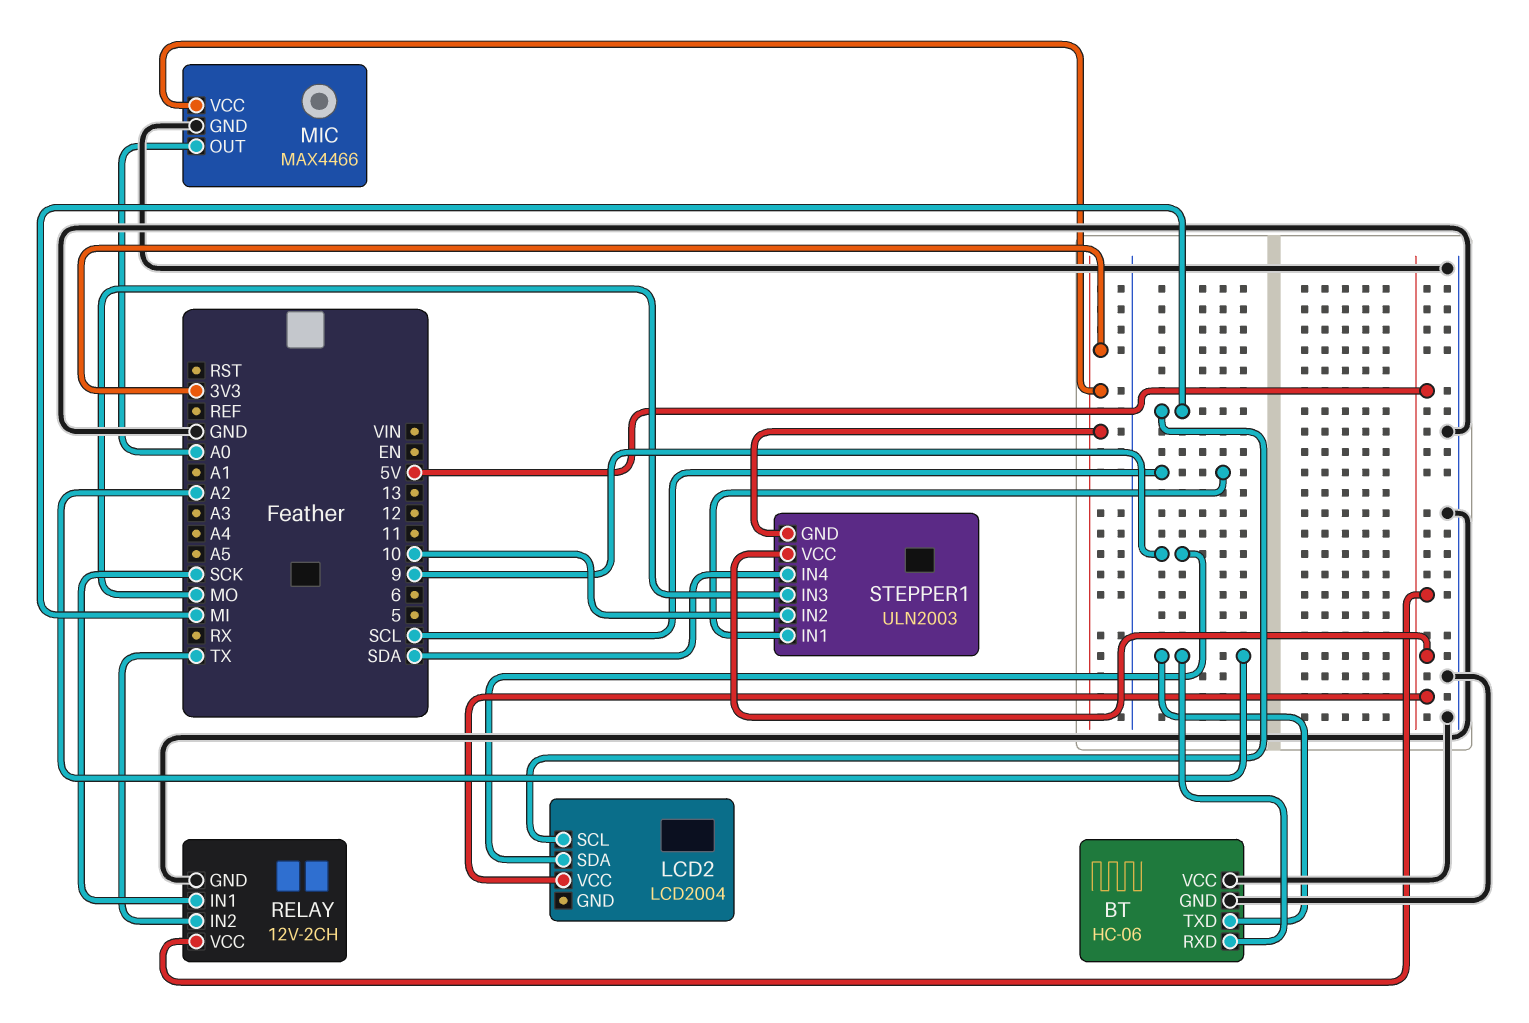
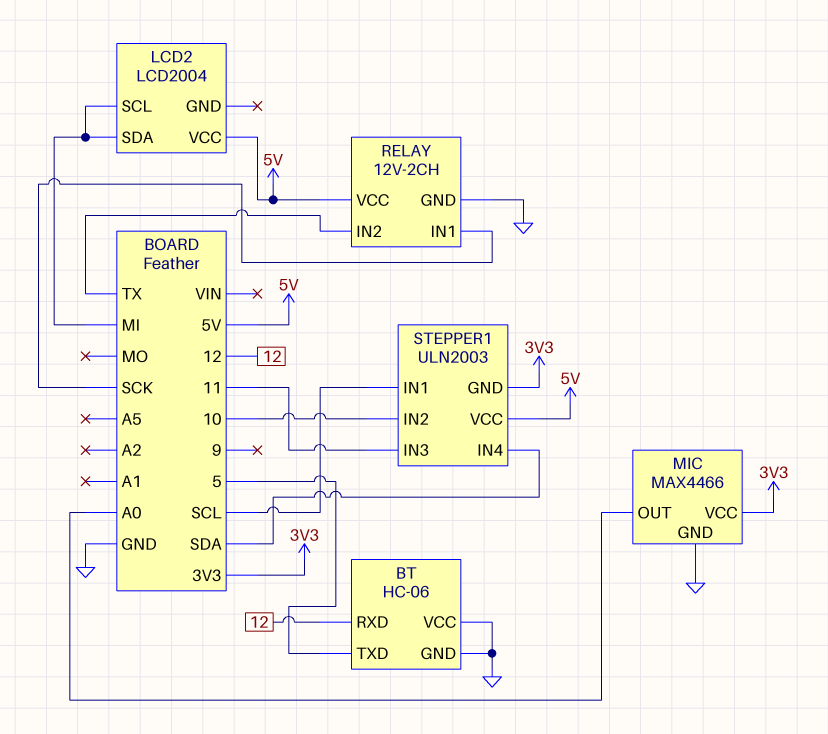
BT pin RXD: A2 -> 12
BT pin TXD: A2 -> 5
LCD2 pin SDA: 9 -> MI
STEPPER1 pin IN3: MO -> 11

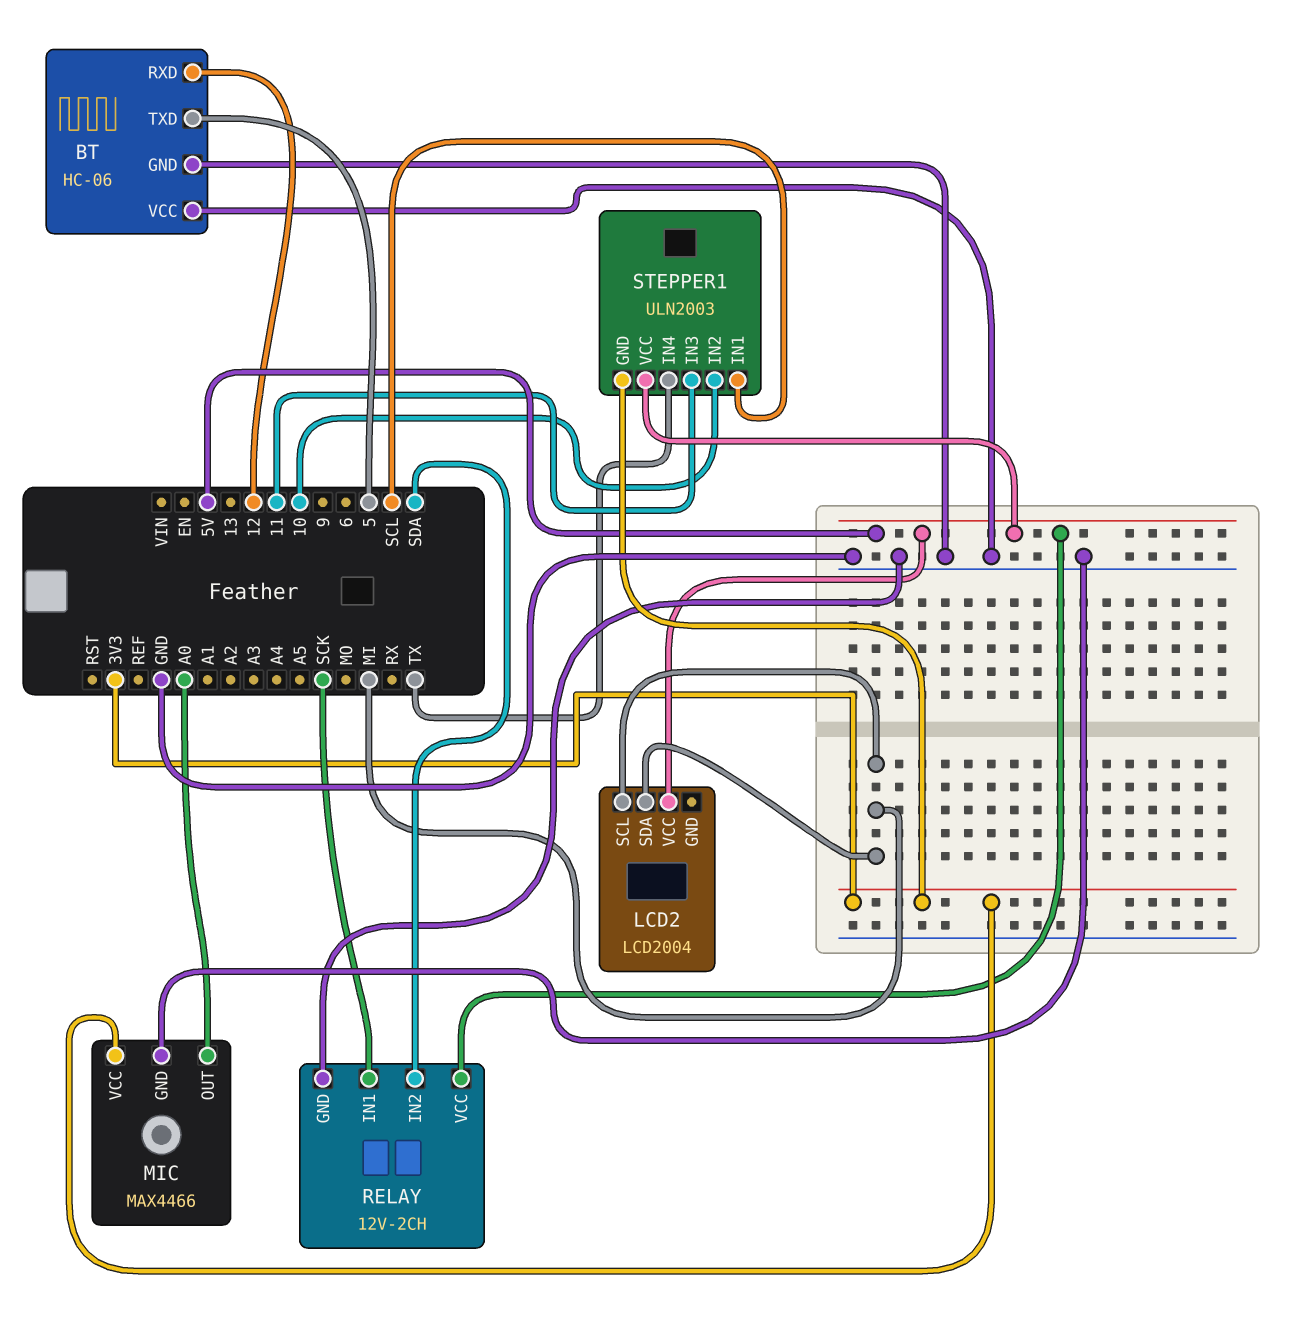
RELAY pin IN2: TX -> SDA
STEPPER1 pin IN4: SDA -> TX

